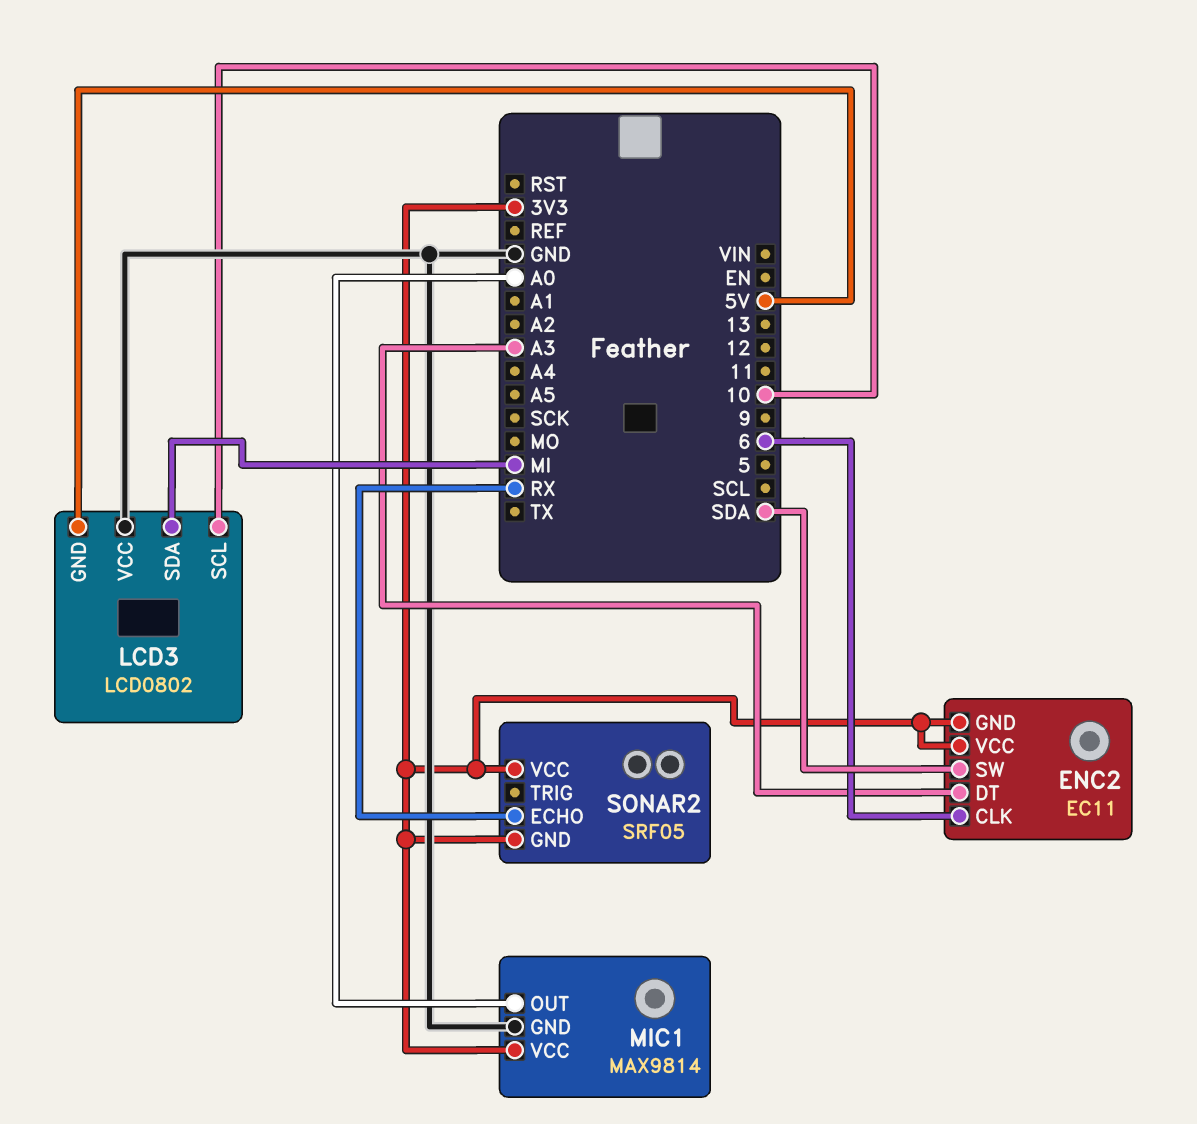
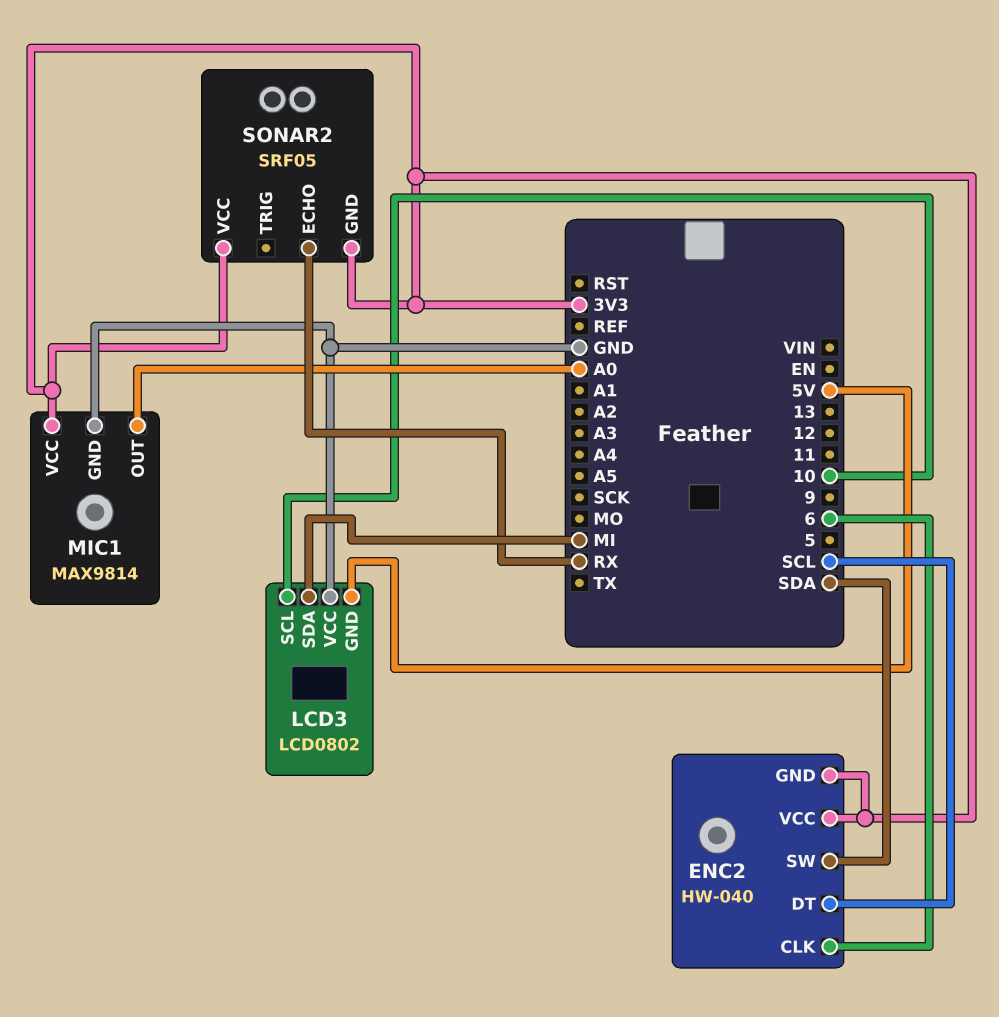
ENC2: EC11 -> HW-040
ENC2 pin DT: A3 -> SCL

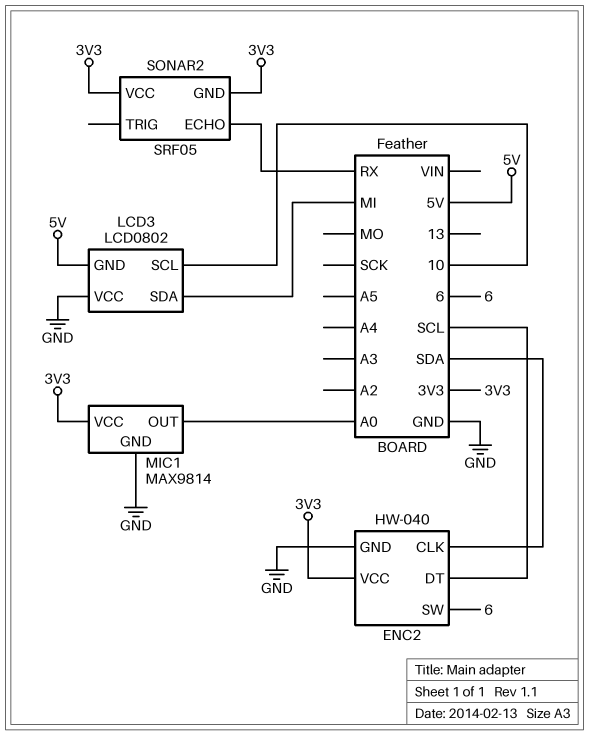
ENC2 pin CLK: 6 -> SDA
ENC2 pin GND: 3V3 -> GND
ENC2 pin SW: SDA -> 6

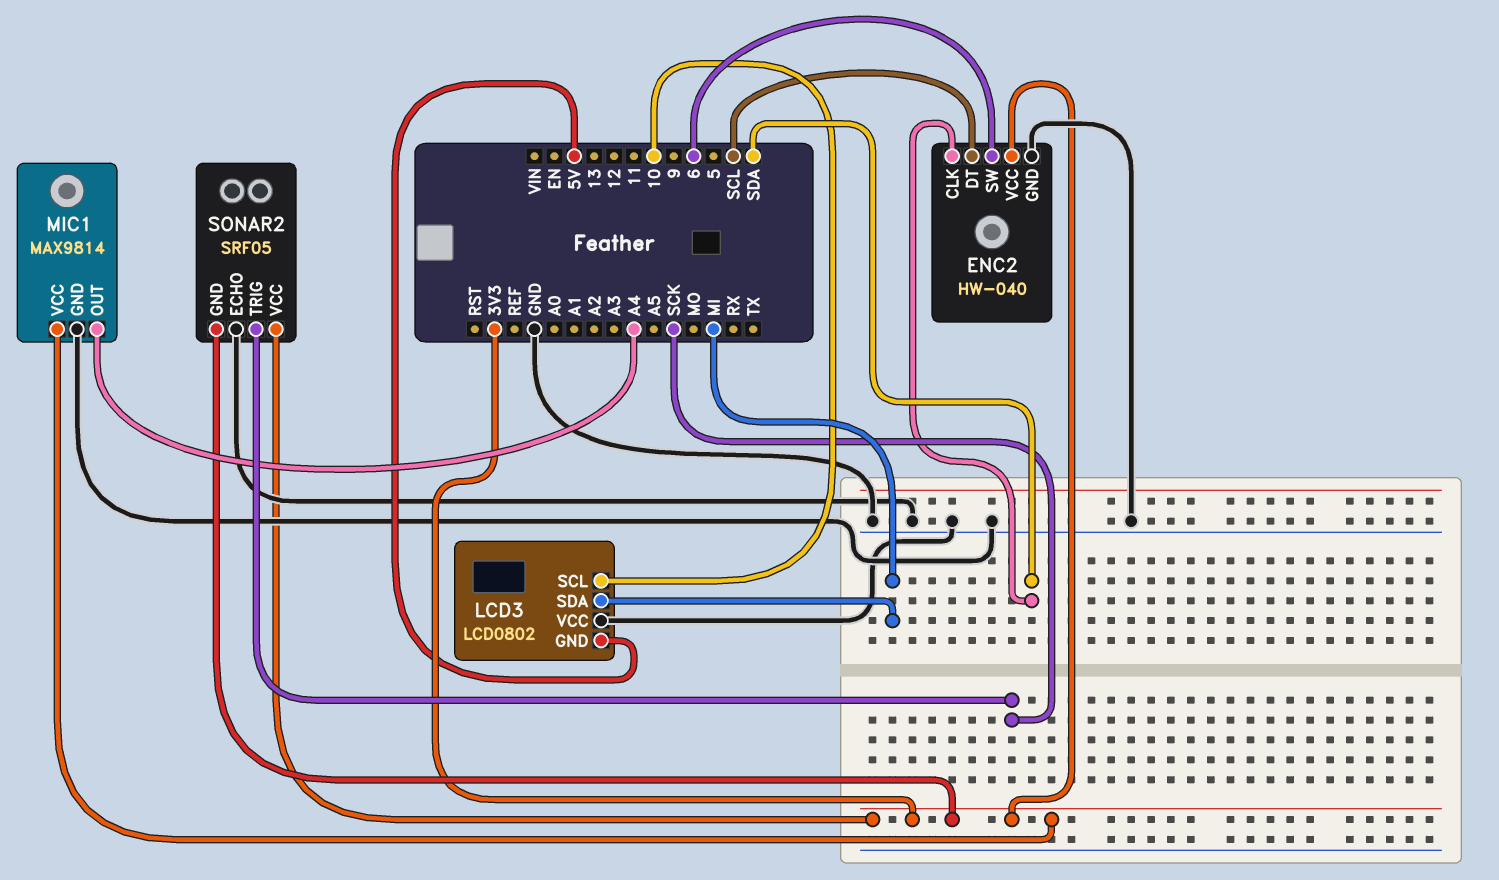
MIC1 pin OUT: A0 -> A4
SONAR2 pin ECHO: RX -> GND
SONAR2 pin TRIG: none -> SCK

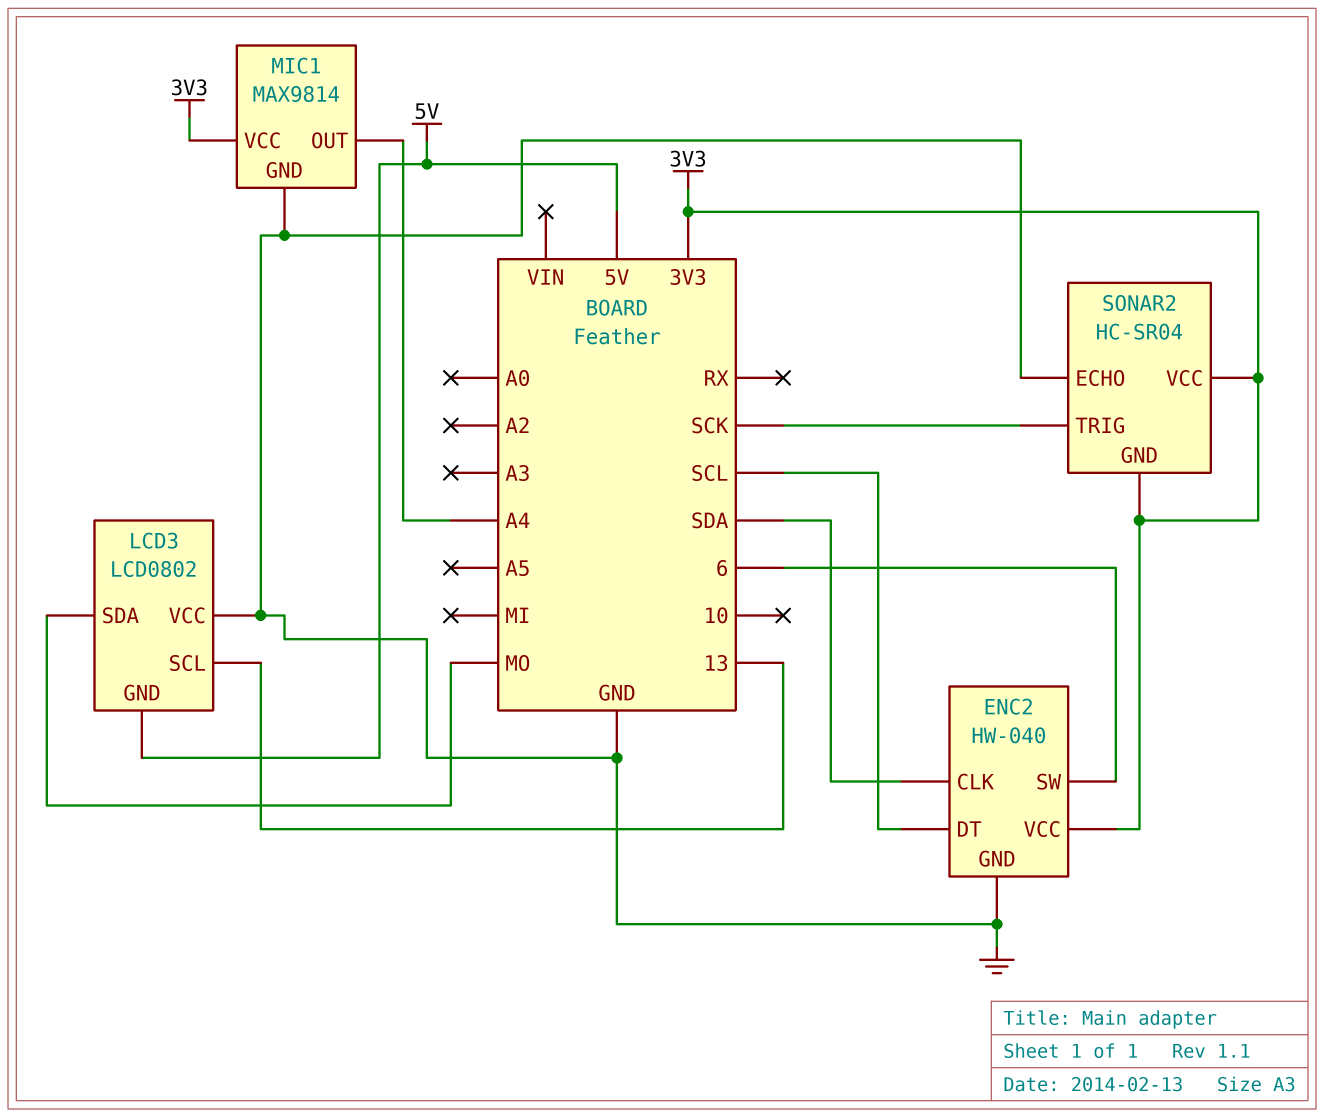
LCD3 pin SCL: 10 -> 13
LCD3 pin SDA: MI -> MO
SONAR2: SRF05 -> HC-SR04

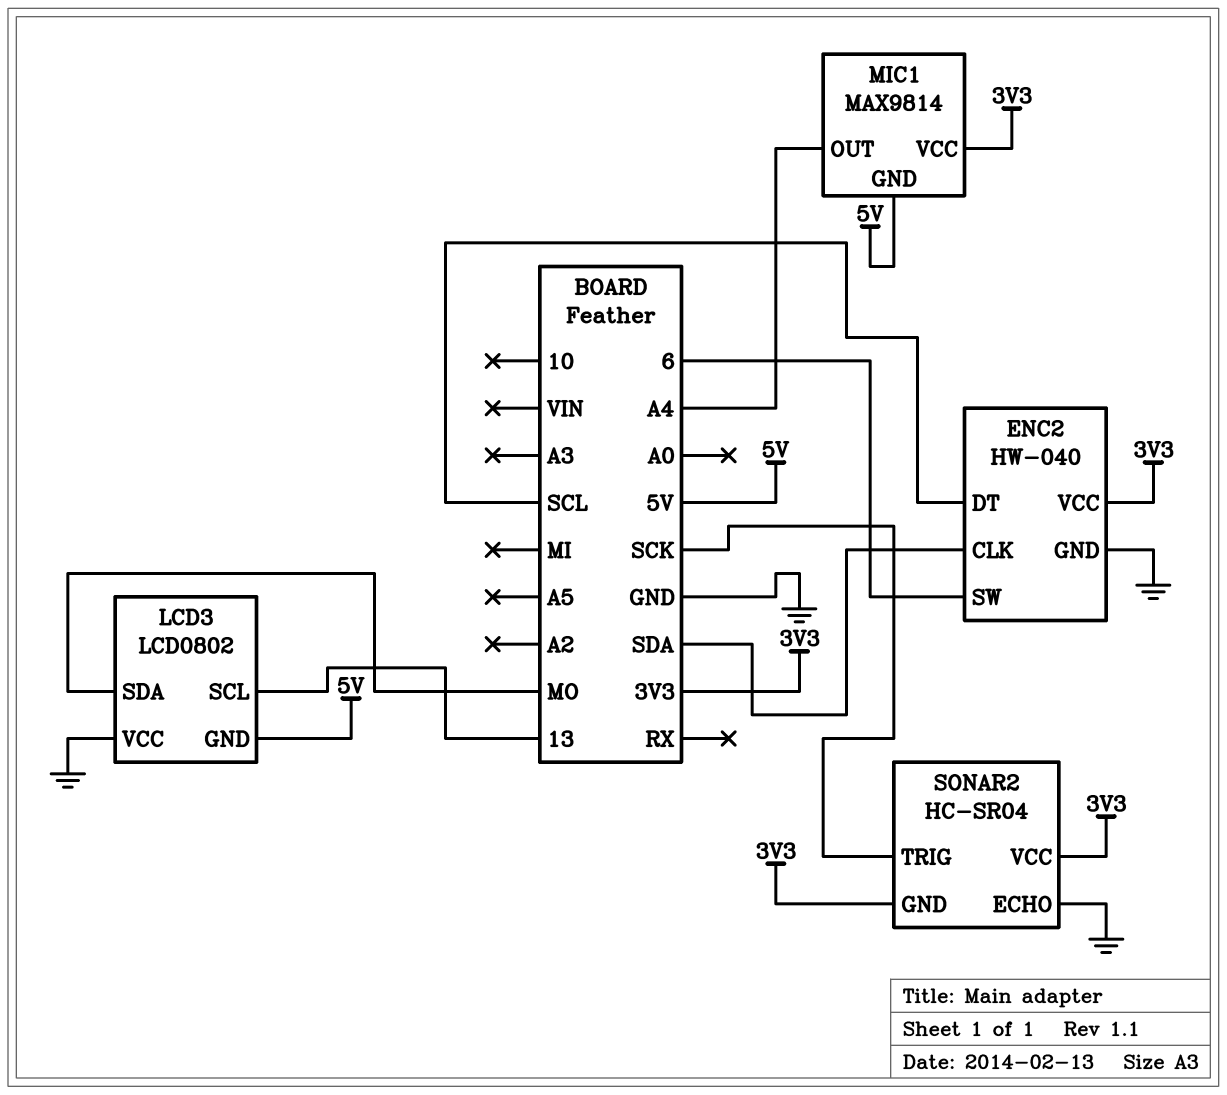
MIC1 pin GND: GND -> 5V

